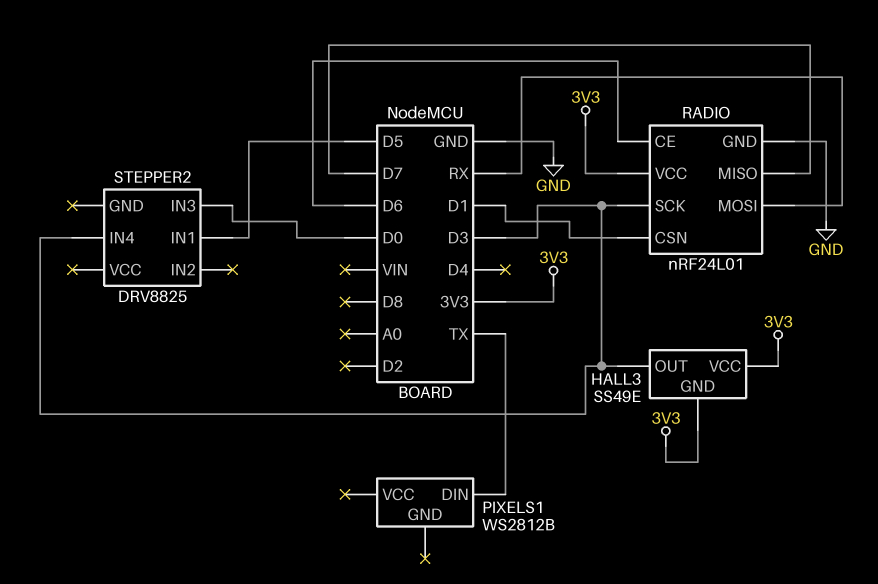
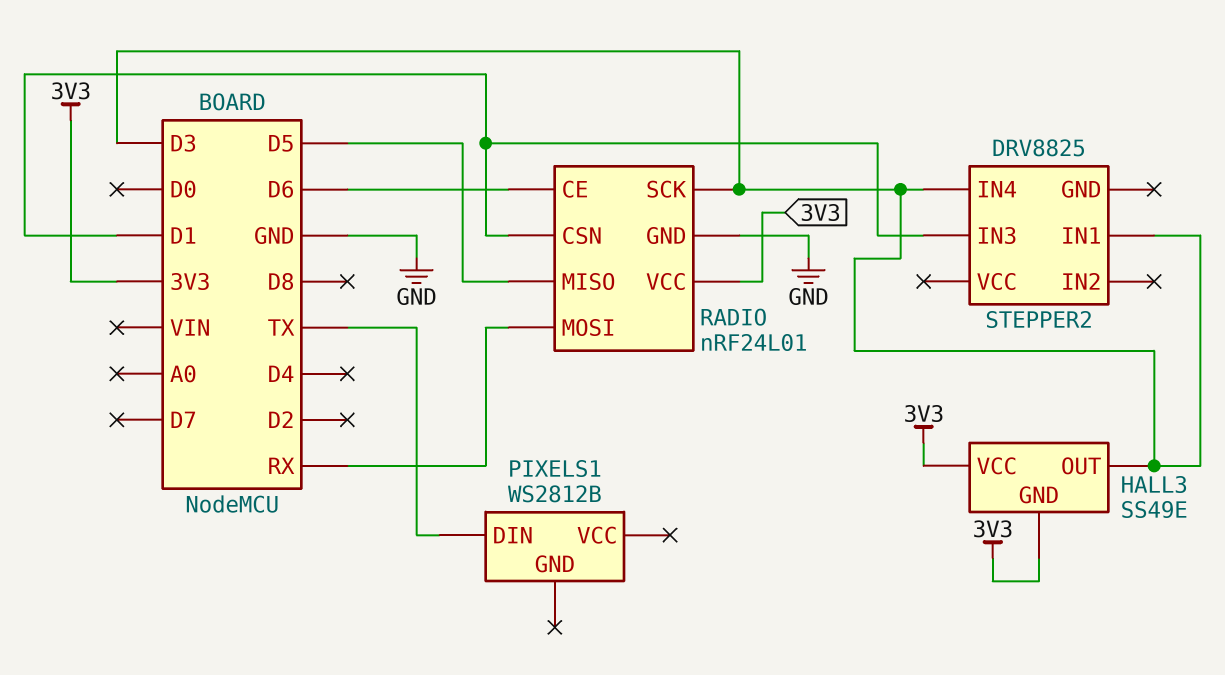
RADIO pin MISO: D7 -> D5
STEPPER2 pin IN1: D5 -> D3
STEPPER2 pin IN3: D0 -> D1

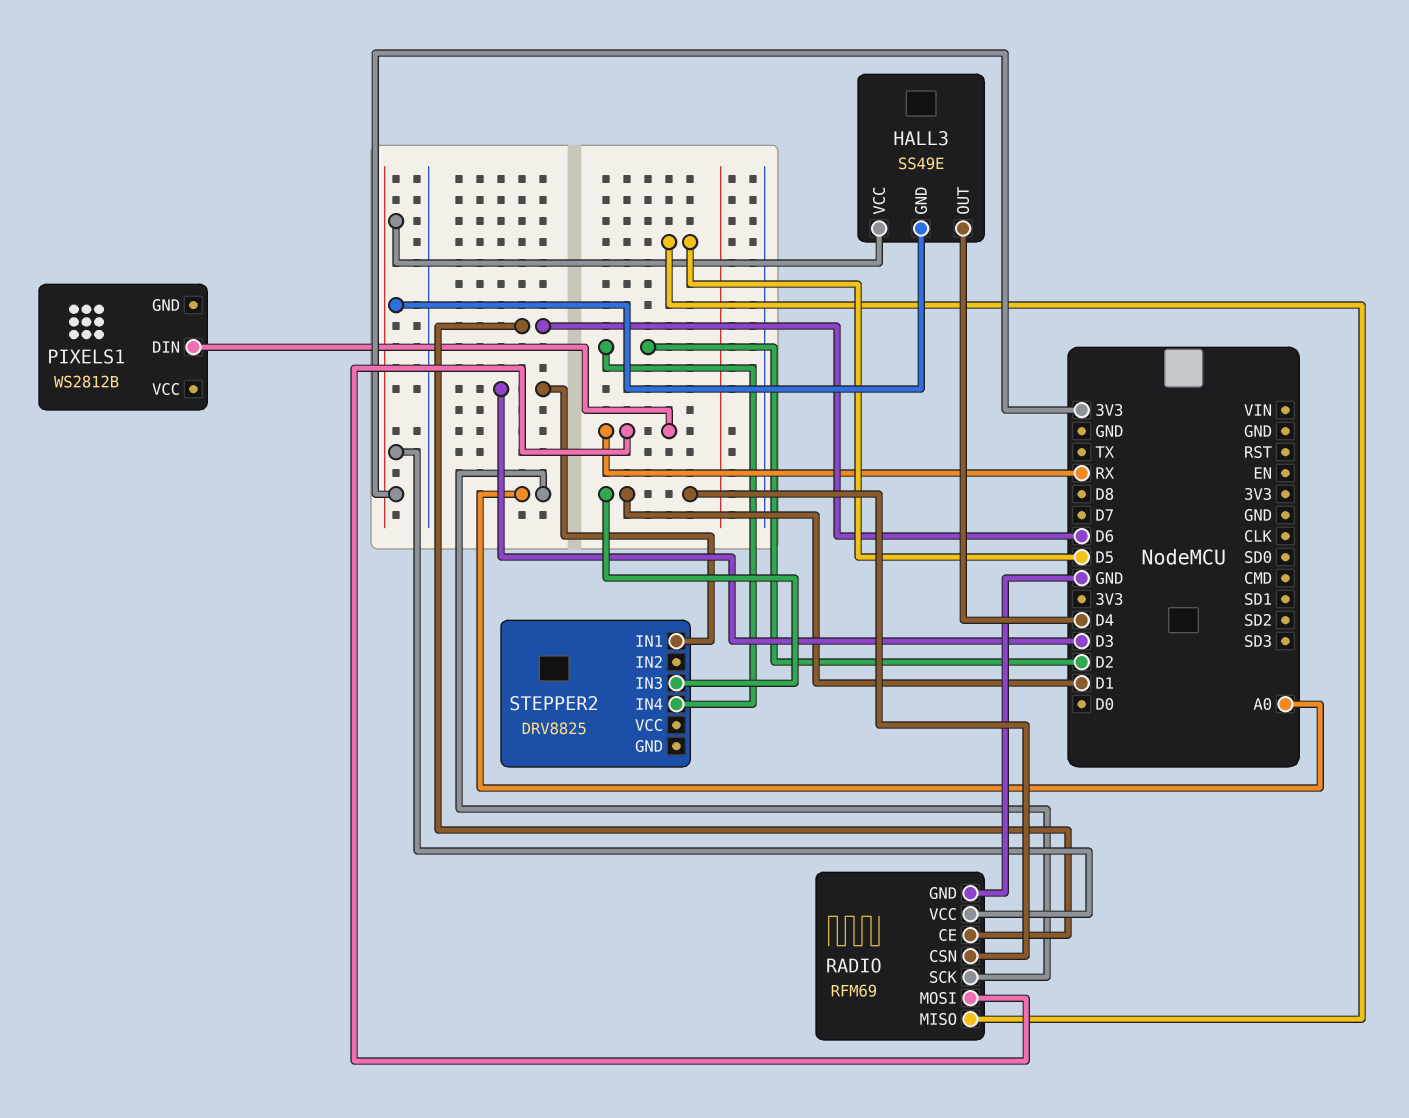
HALL3 pin OUT: D3 -> D4
PIXELS1 pin DIN: TX -> RX
RADIO: nRF24L01 -> RFM69
RADIO pin SCK: D3 -> A0
STEPPER2 pin IN4: D3 -> D2

